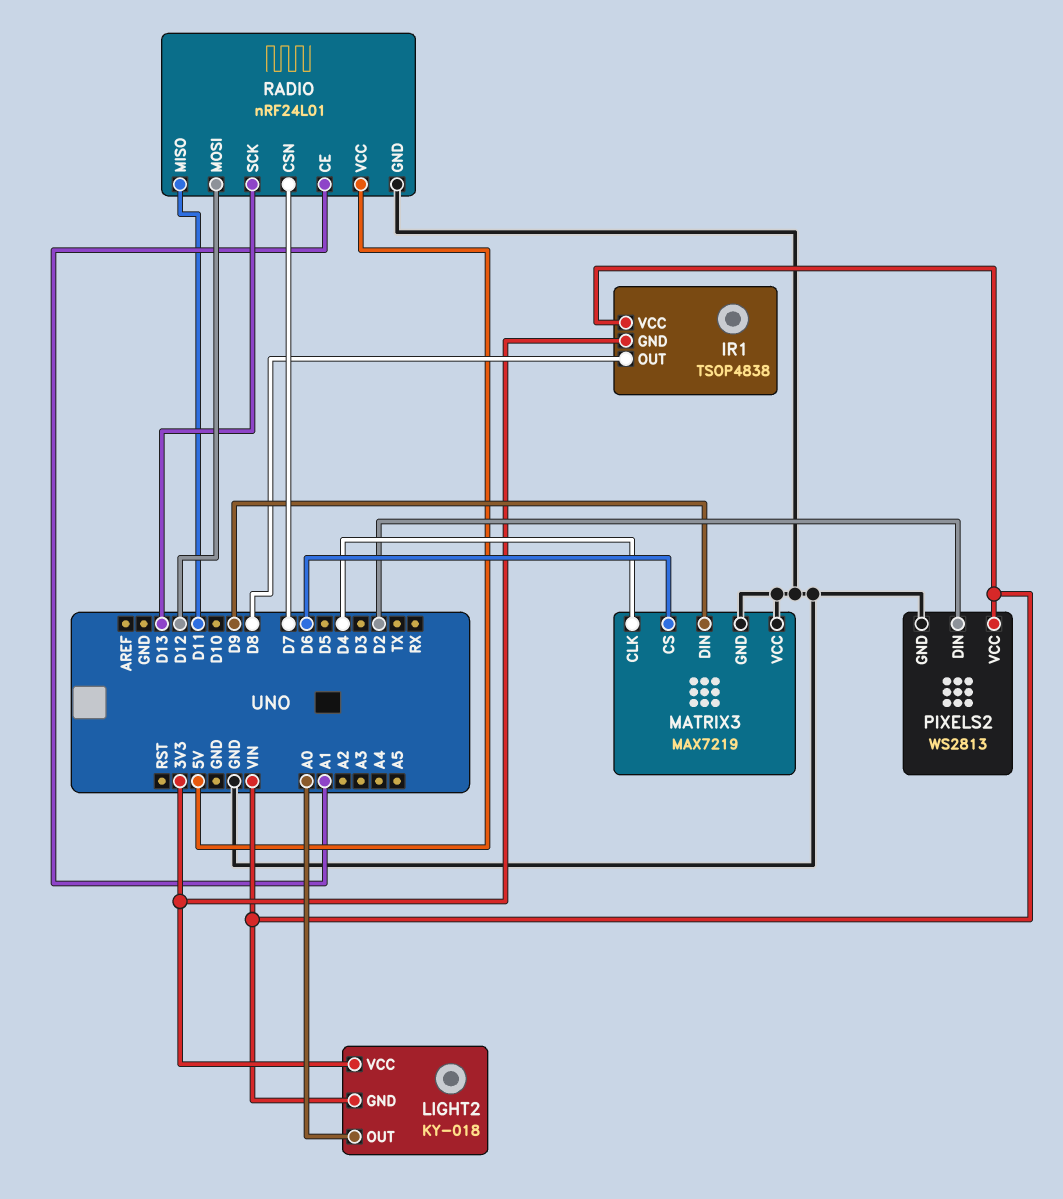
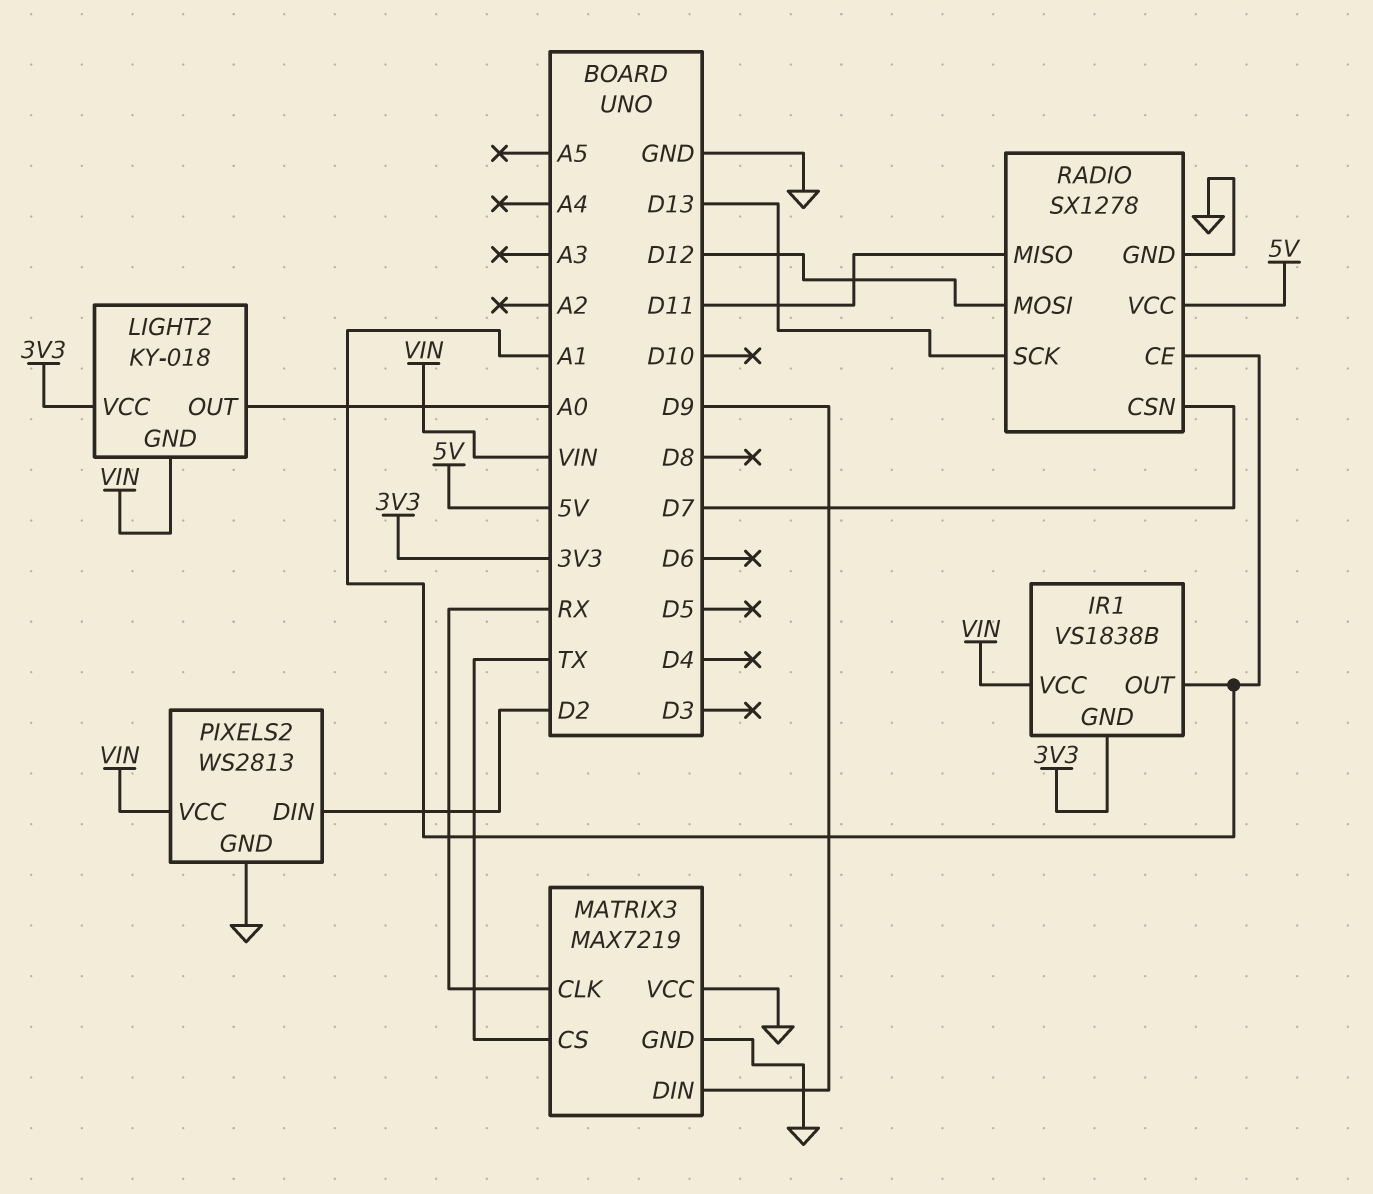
IR1: TSOP4838 -> VS1838B
IR1 pin OUT: D8 -> A1
MATRIX3 pin CLK: D4 -> RX
MATRIX3 pin CS: D6 -> TX
RADIO: nRF24L01 -> SX1278

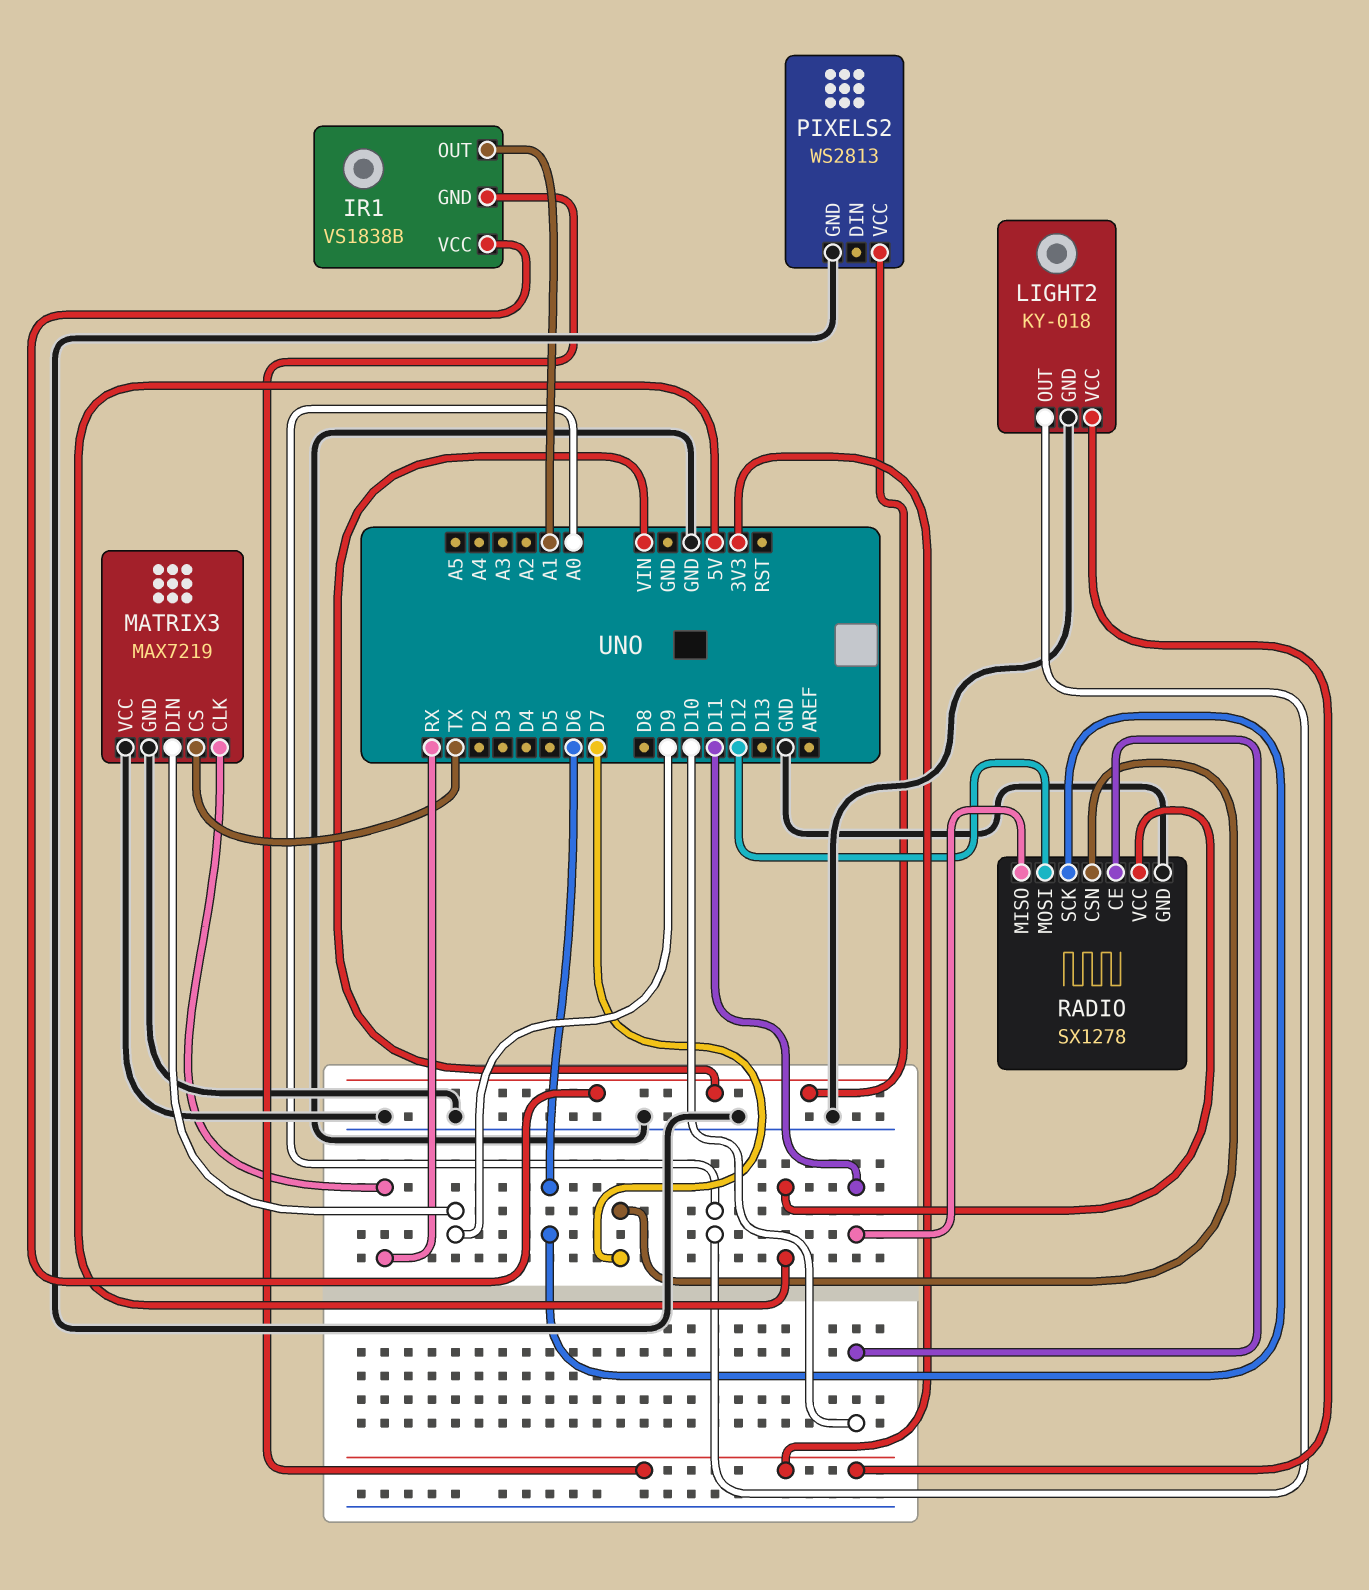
LIGHT2 pin GND: VIN -> GND
PIXELS2 pin DIN: D2 -> none
RADIO pin CE: A1 -> D10
RADIO pin SCK: D13 -> D6

